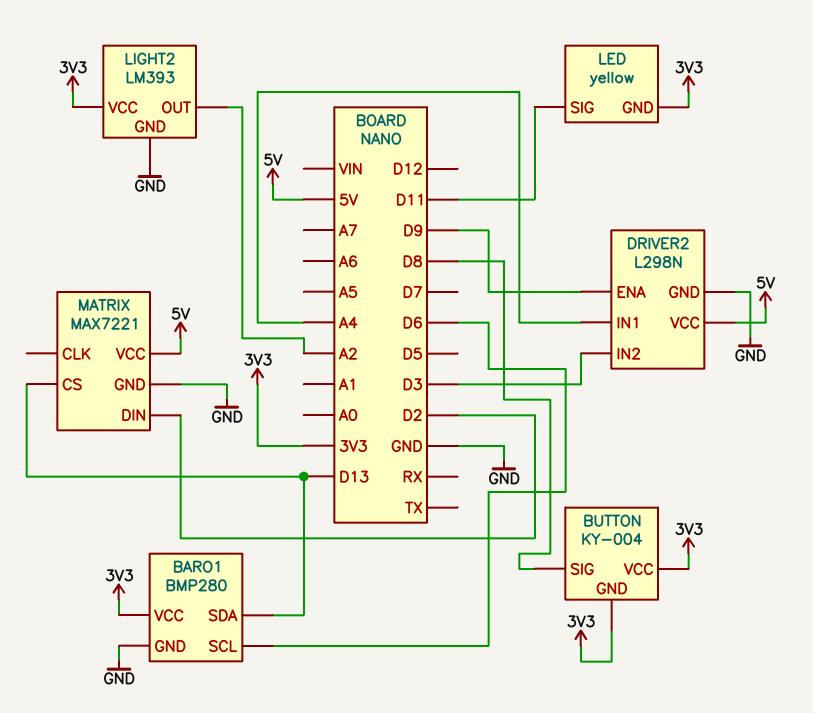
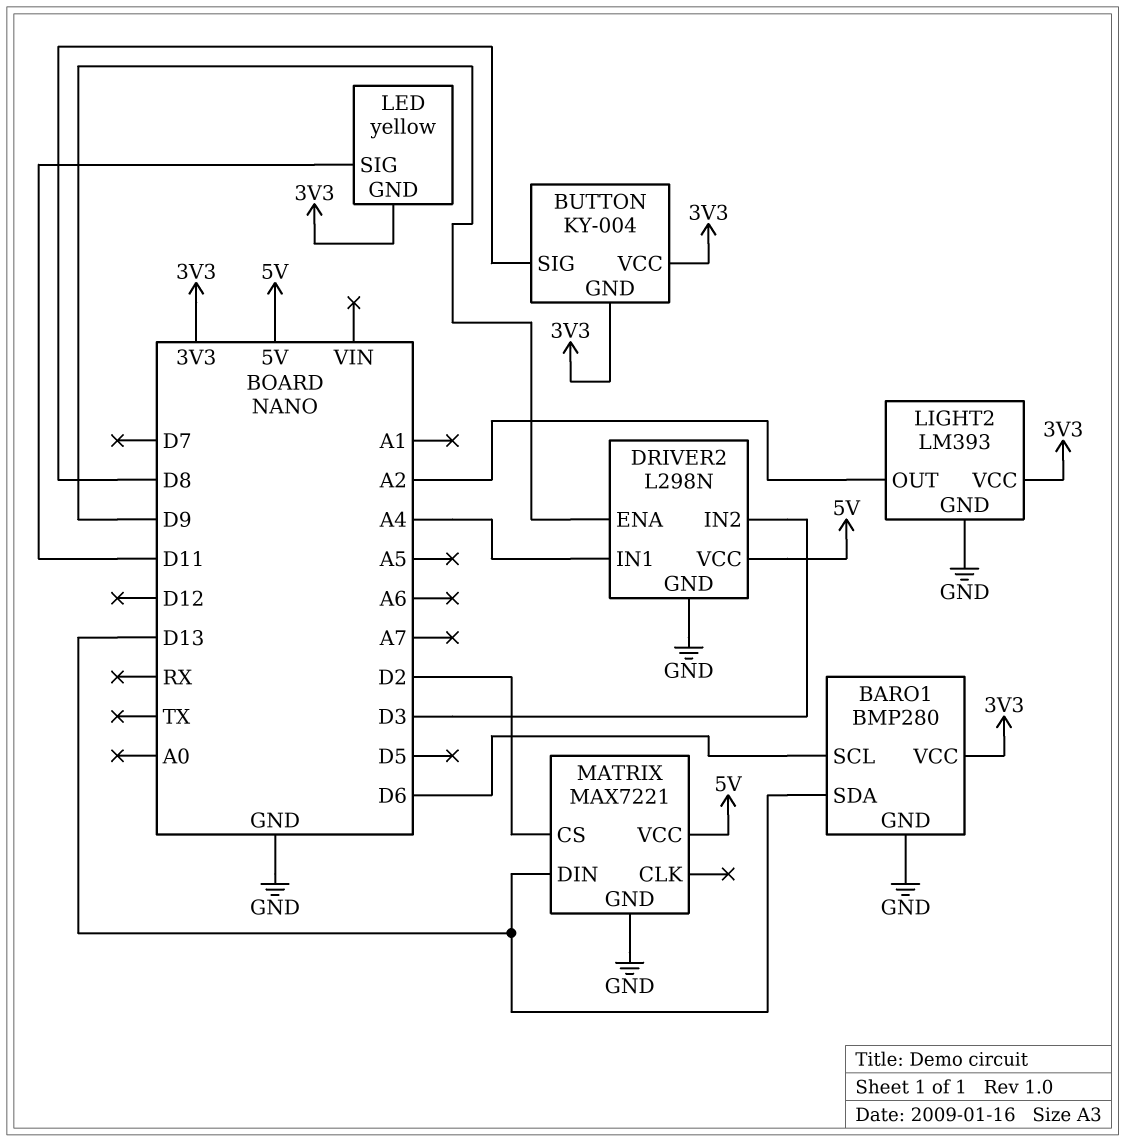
MATRIX pin CS: D13 -> D2
MATRIX pin DIN: D2 -> D13

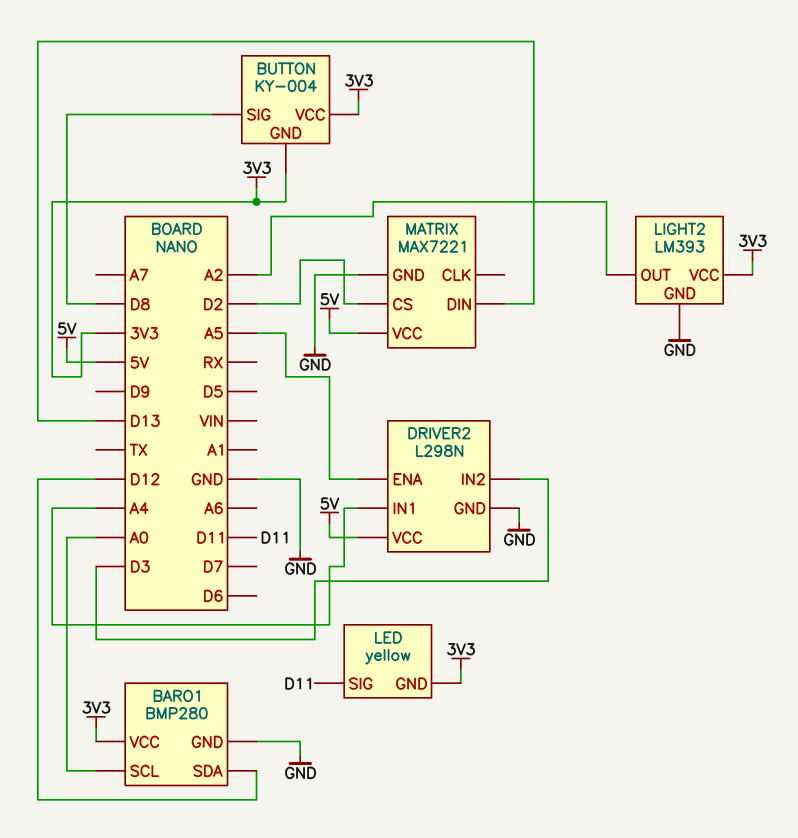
BARO1 pin SCL: D6 -> A0
BARO1 pin SDA: D13 -> D12
DRIVER2 pin ENA: D9 -> A5

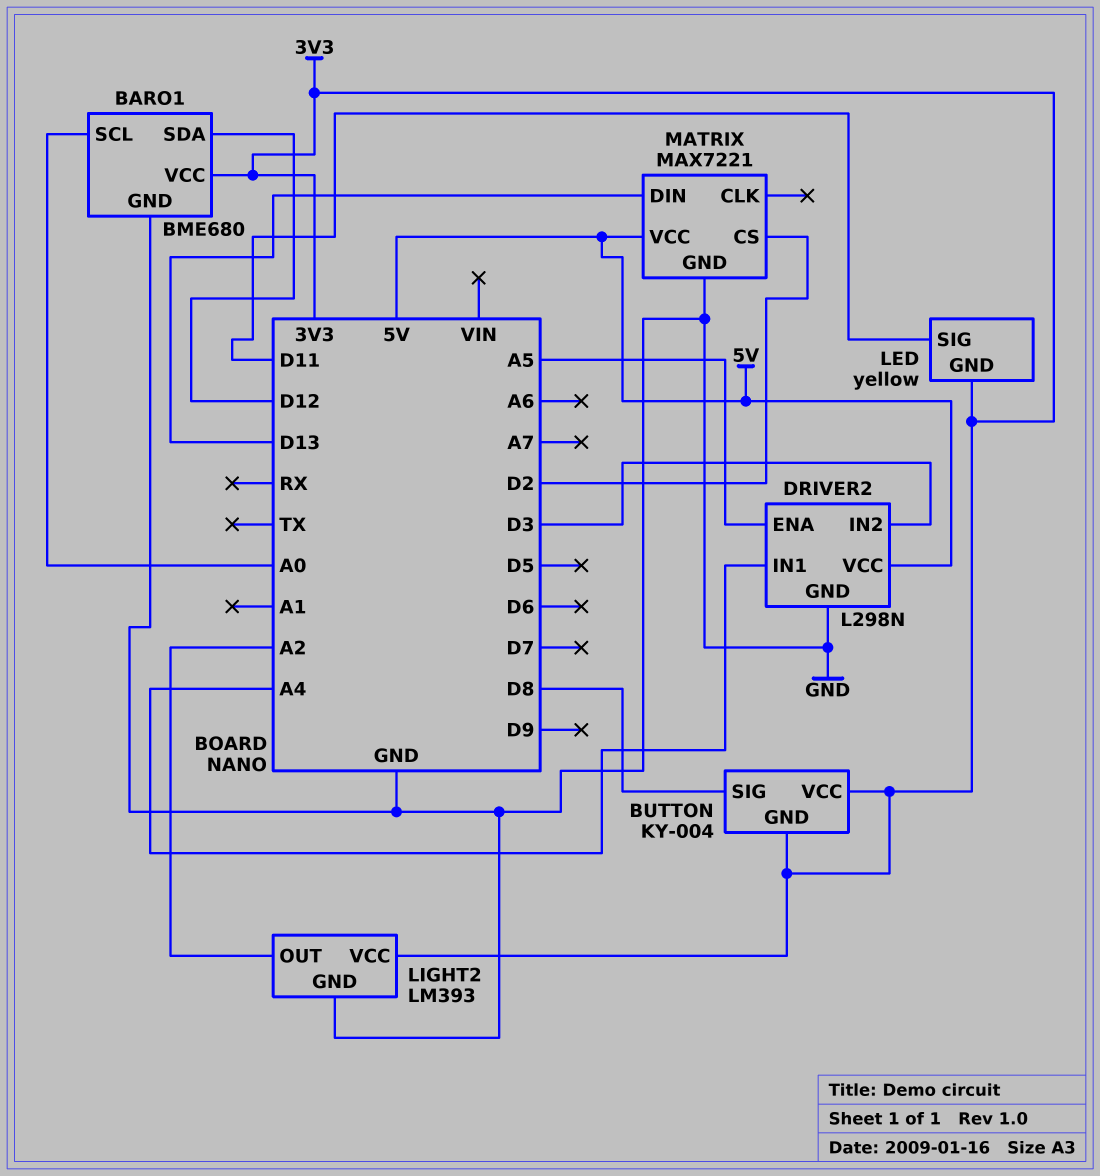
BARO1: BMP280 -> BME680

